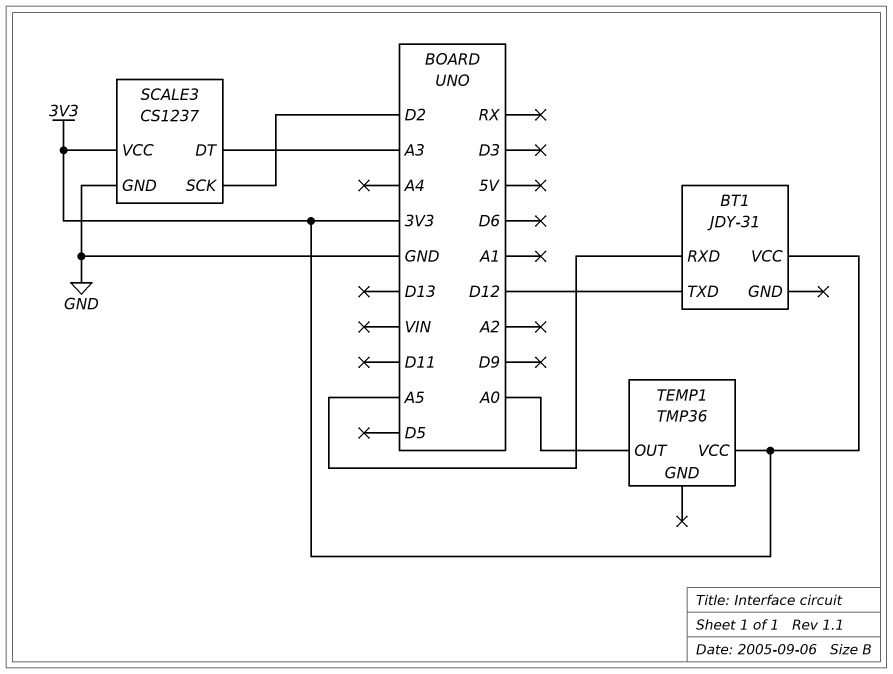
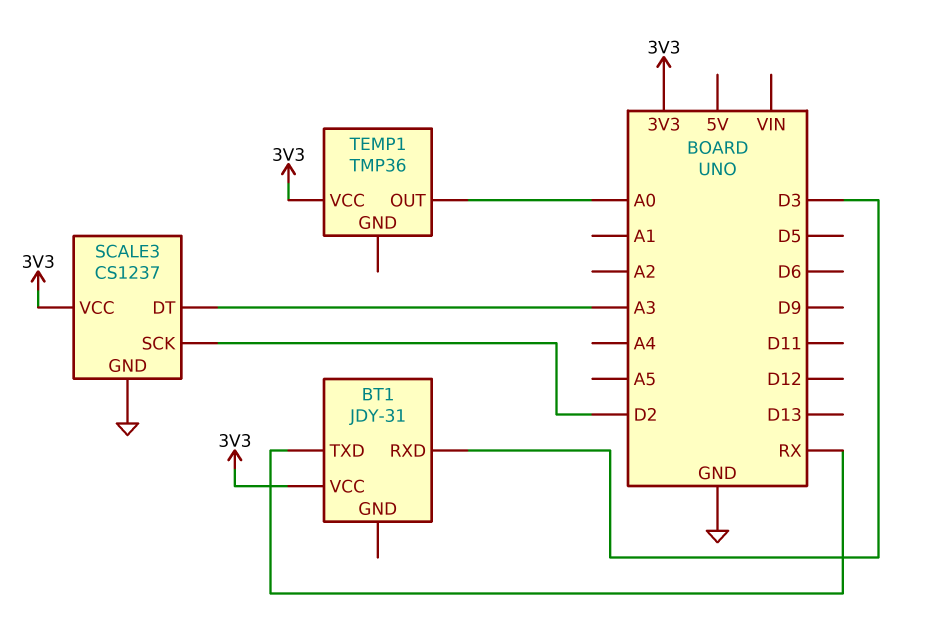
BT1 pin RXD: A5 -> D3
BT1 pin TXD: D12 -> RX

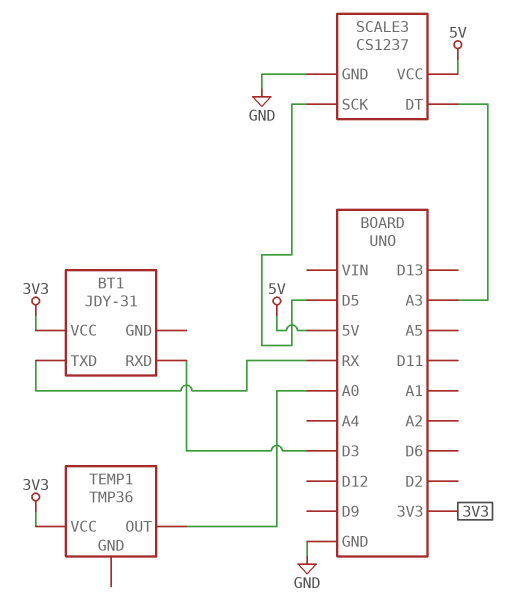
SCALE3 pin SCK: D2 -> D5
SCALE3 pin VCC: 3V3 -> 5V

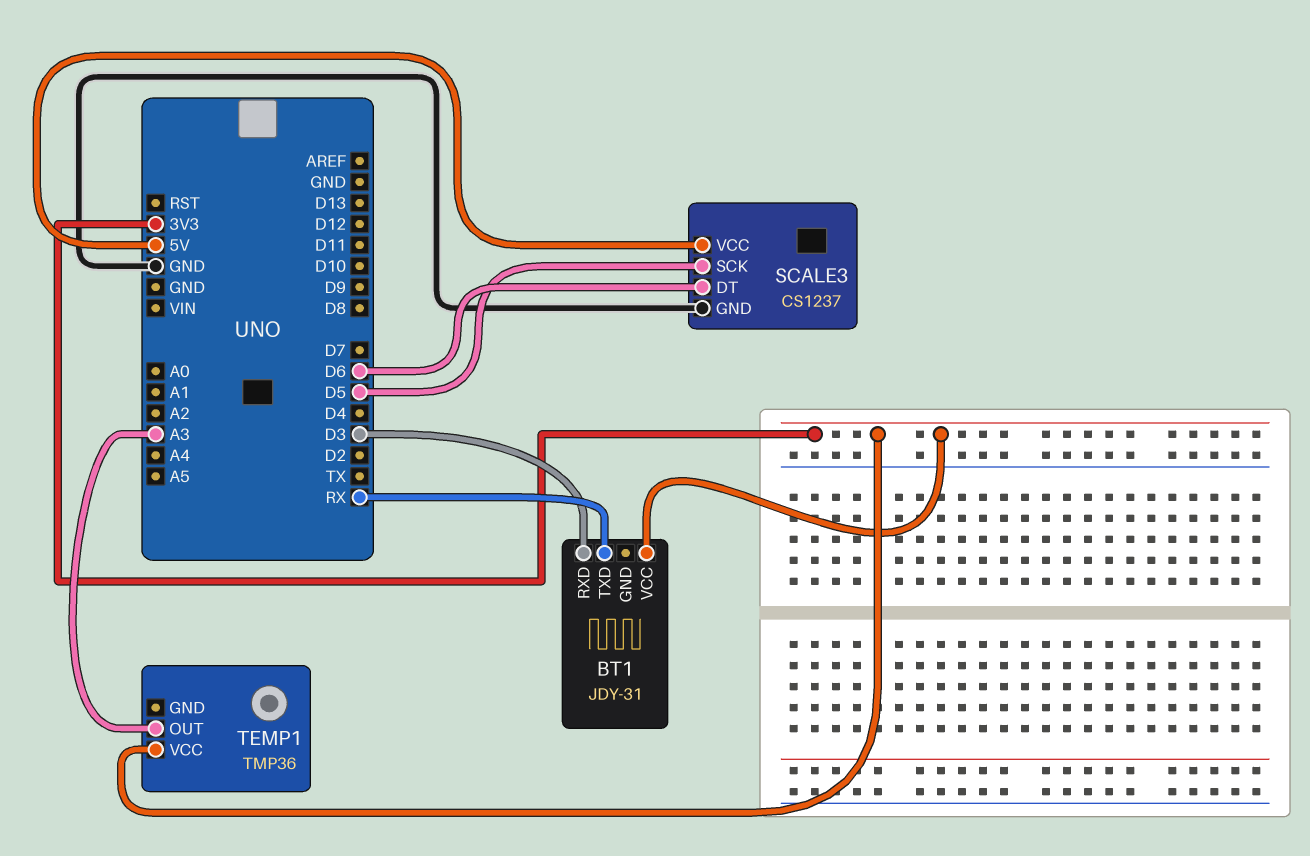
SCALE3 pin DT: A3 -> D6
TEMP1 pin OUT: A0 -> A3

